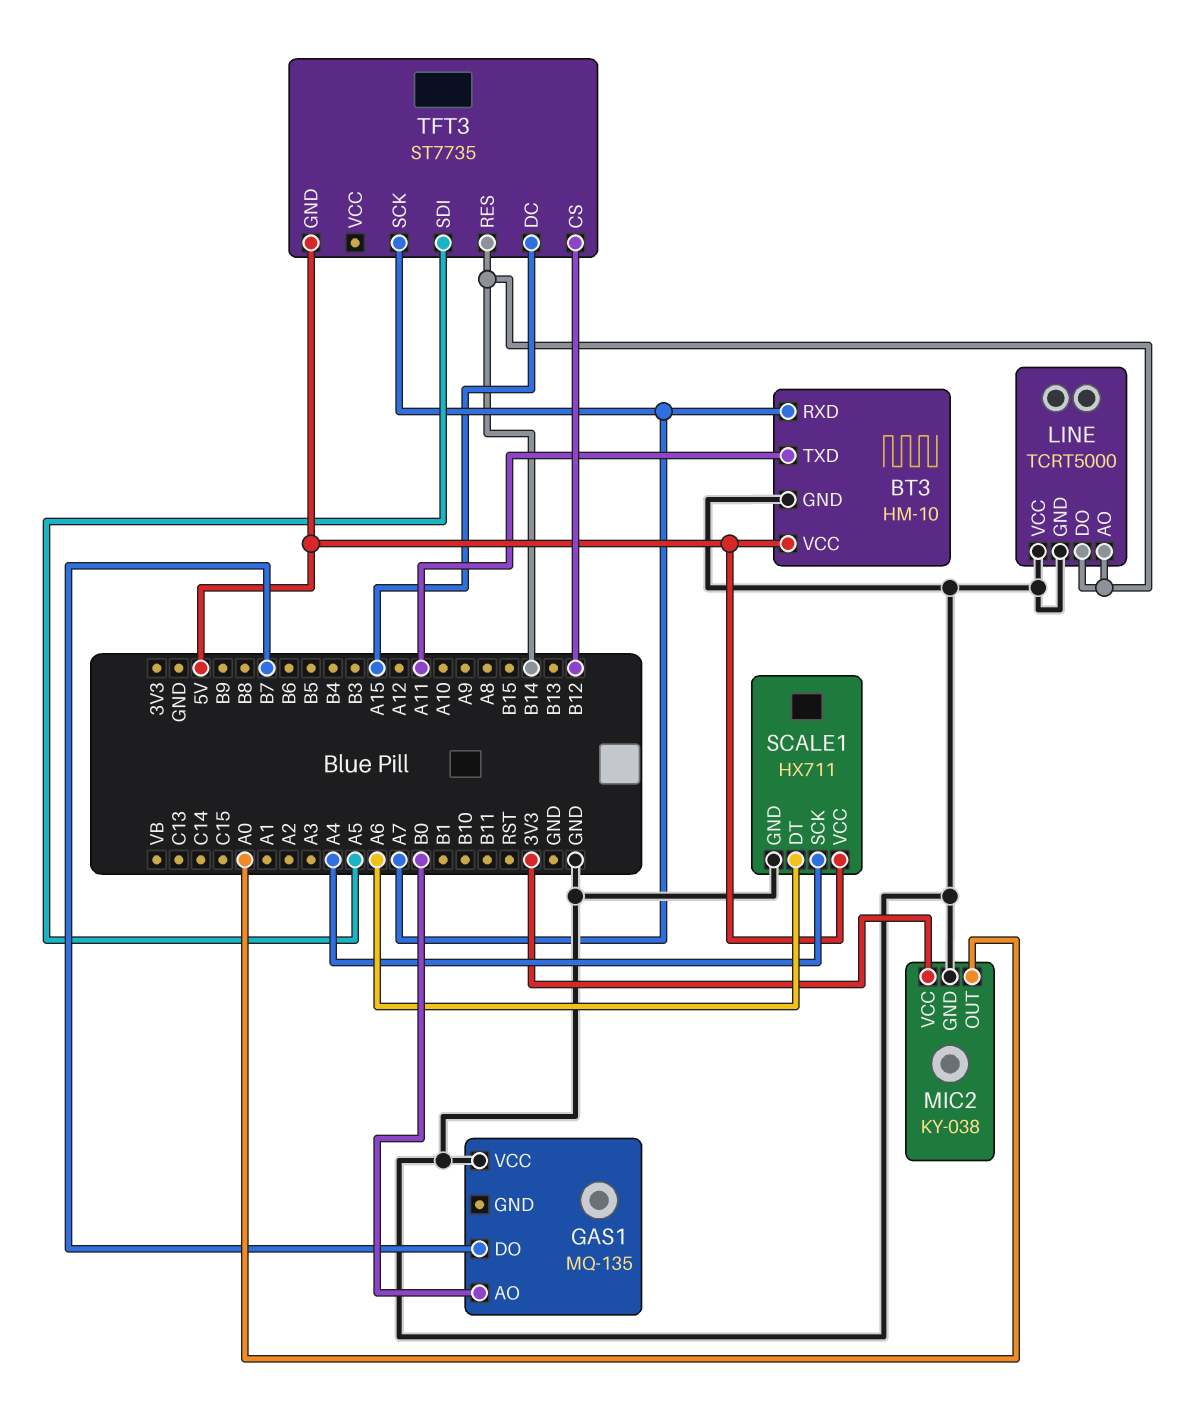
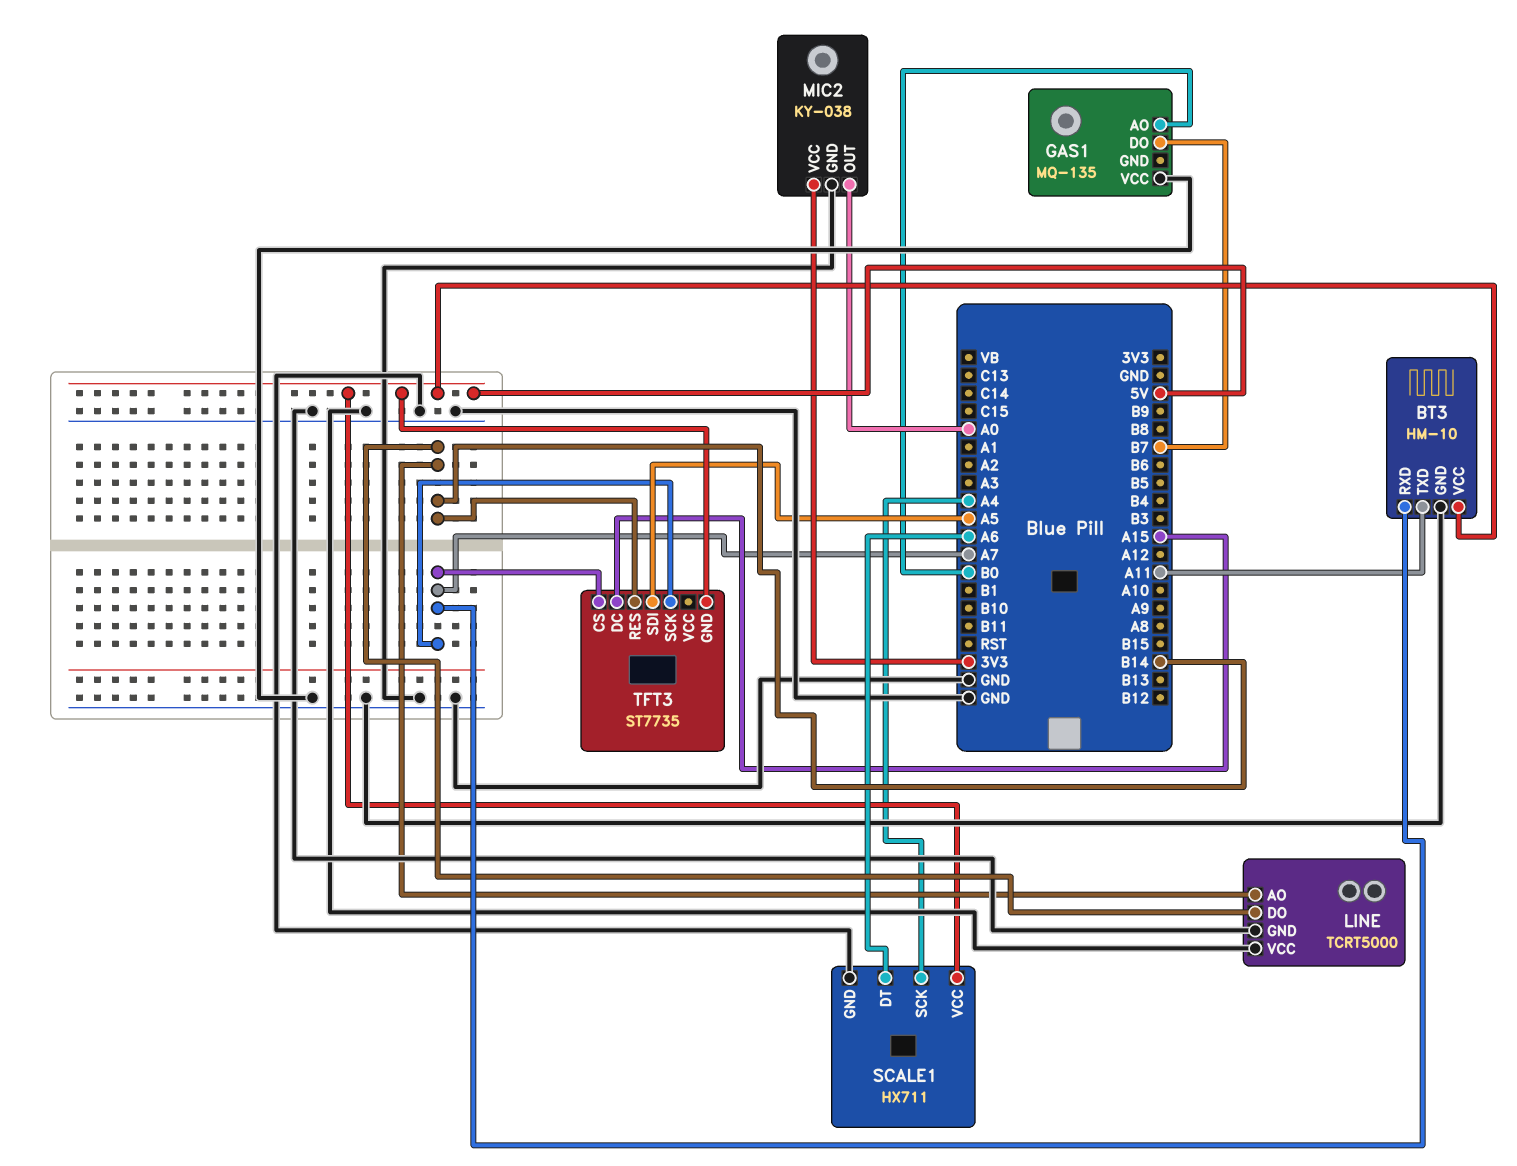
TFT3 pin CS: B12 -> A7

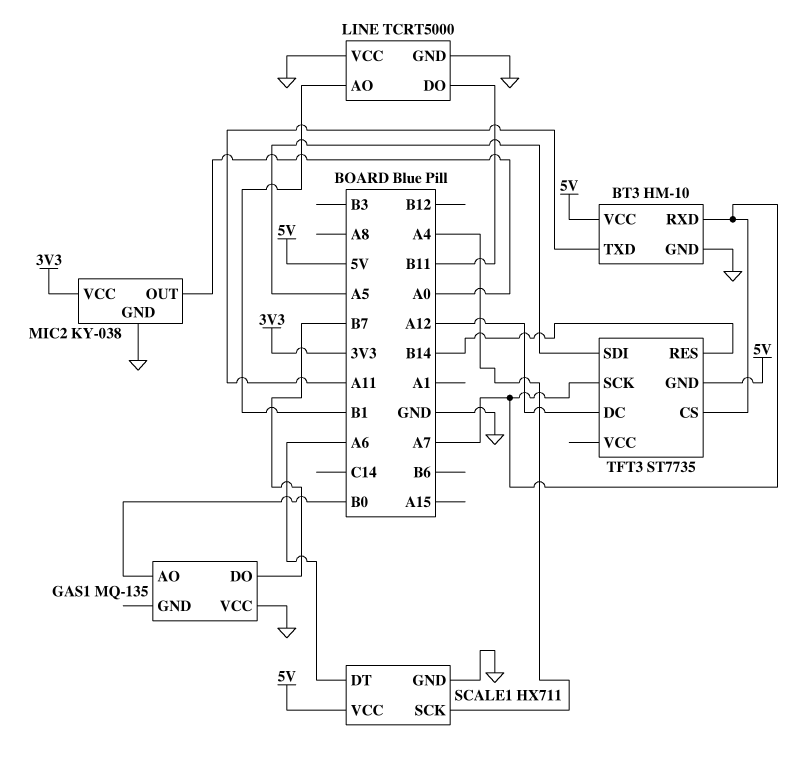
LINE pin AO: B14 -> B1
LINE pin DO: B14 -> B11
TFT3 pin DC: A15 -> A12

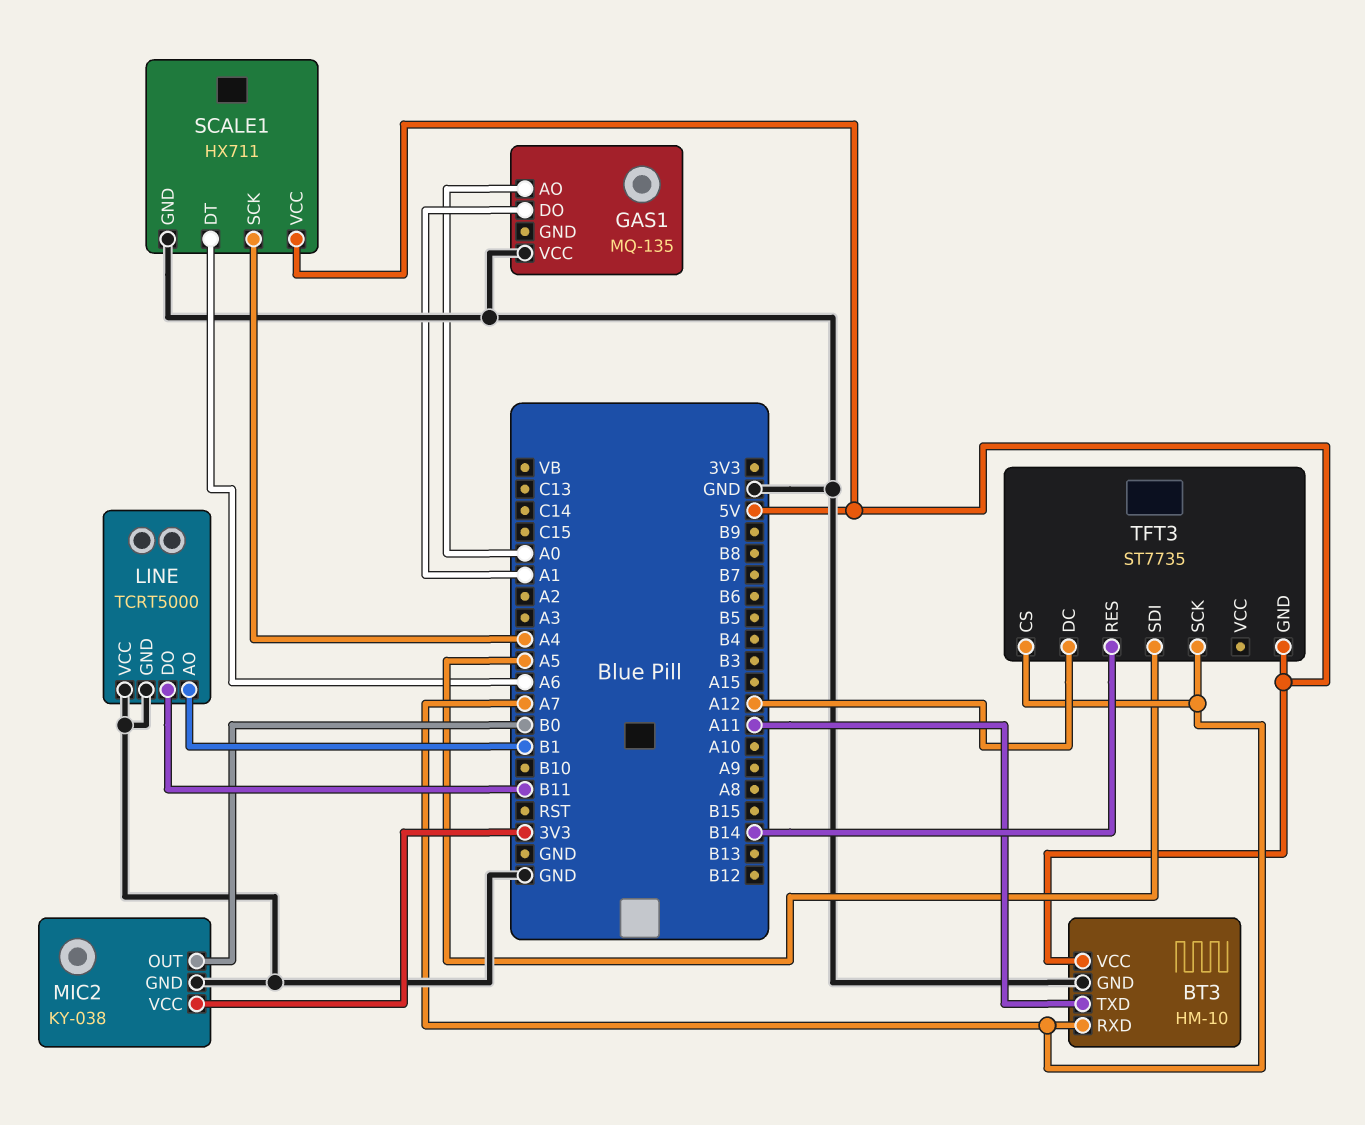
GAS1 pin AO: B0 -> A0
GAS1 pin DO: B7 -> A1
MIC2 pin OUT: A0 -> B0

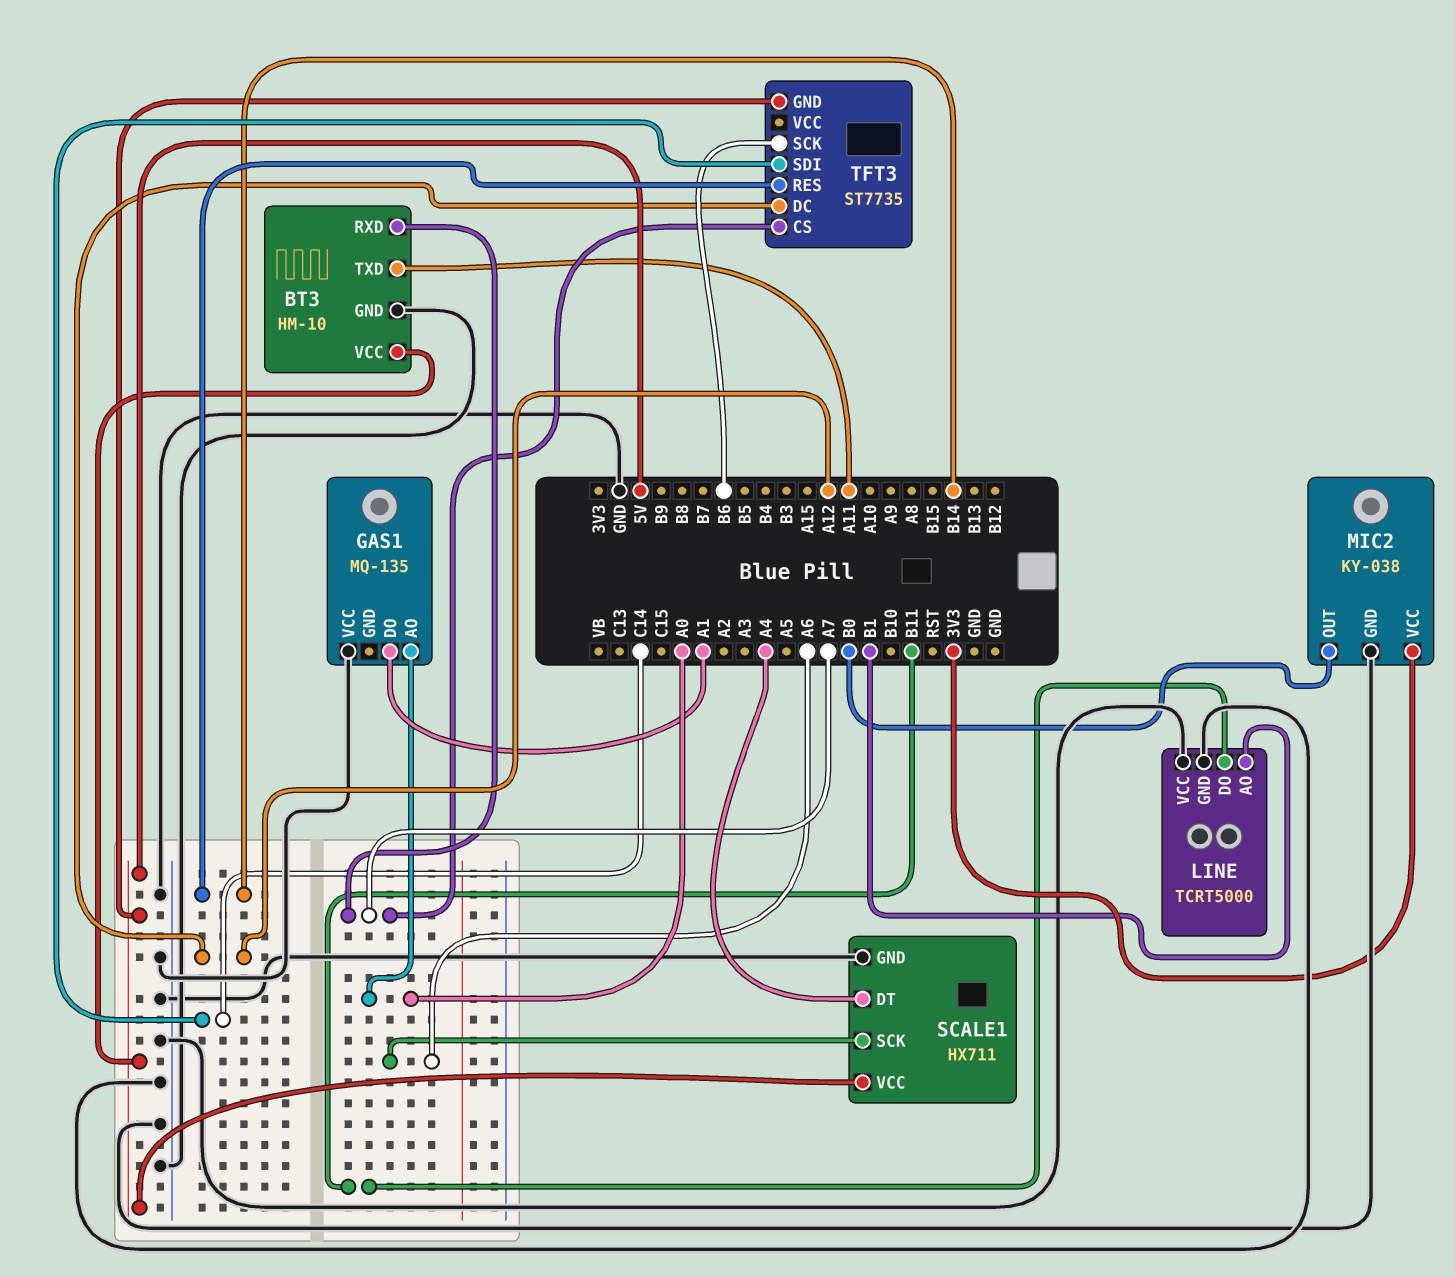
SCALE1 pin DT: A6 -> A4
SCALE1 pin SCK: A4 -> A6
TFT3 pin SCK: A7 -> B6
TFT3 pin SDI: A5 -> C14

